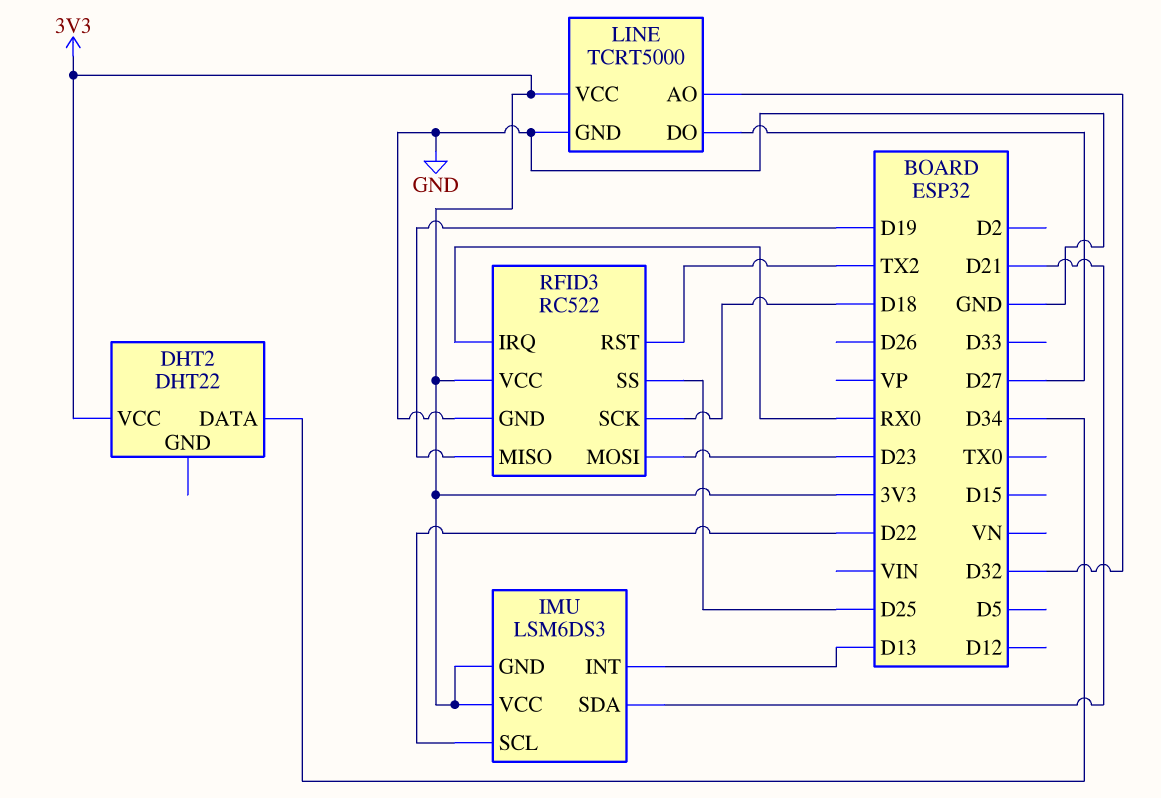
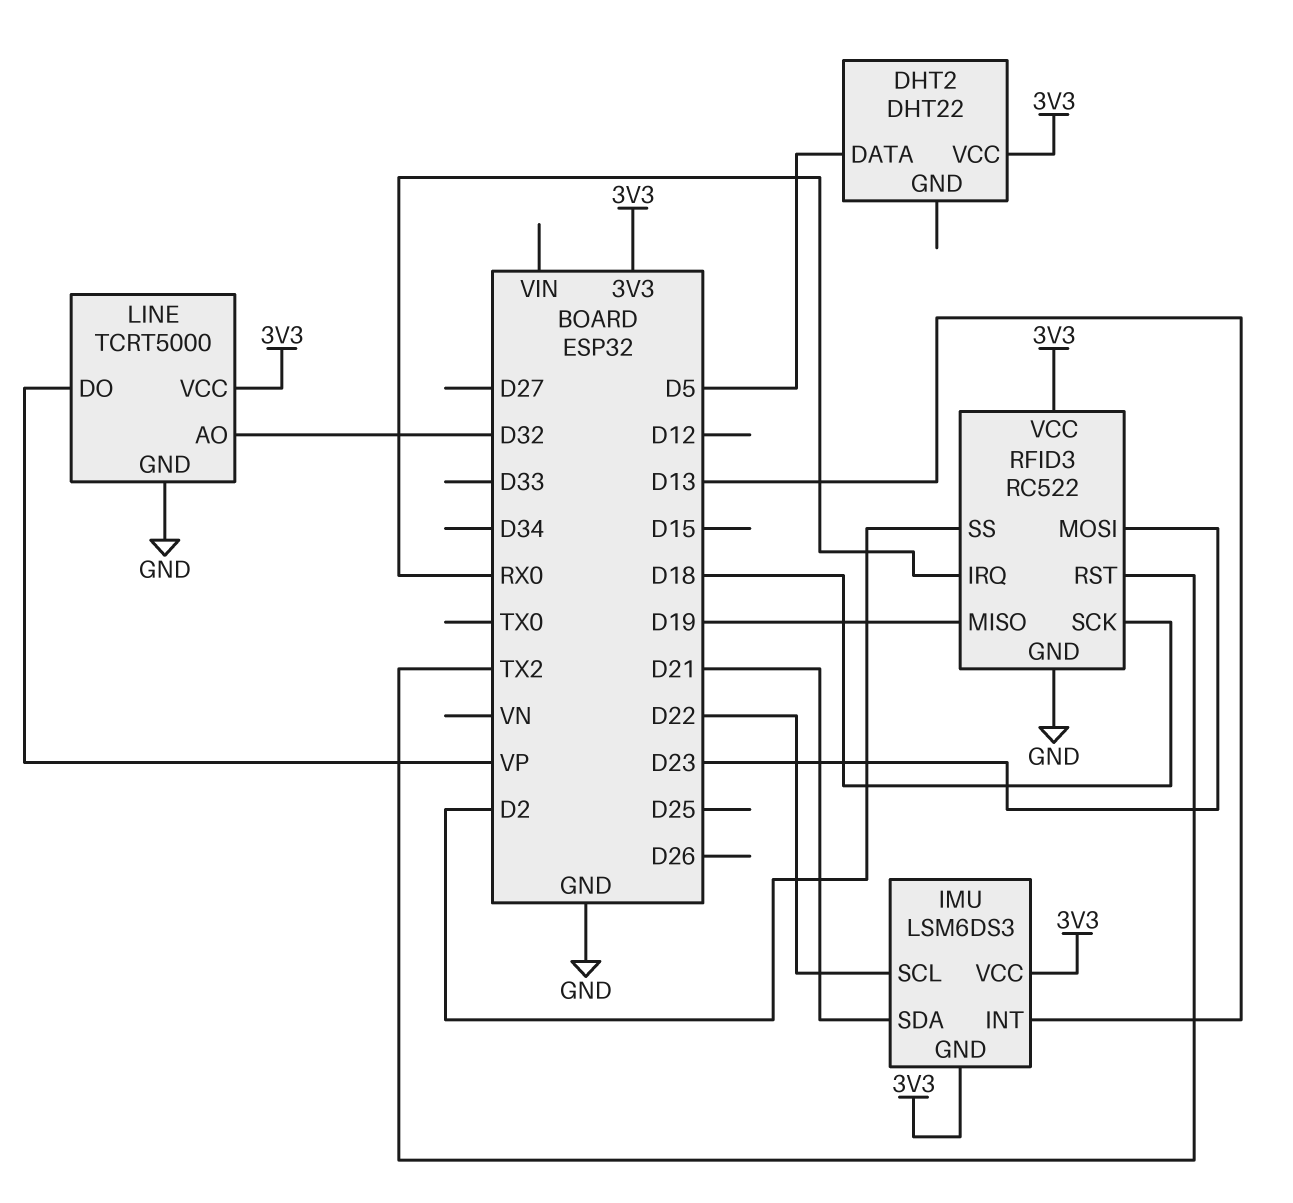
DHT2 pin DATA: D34 -> D5
LINE pin DO: D27 -> VP
RFID3 pin SS: D25 -> D2

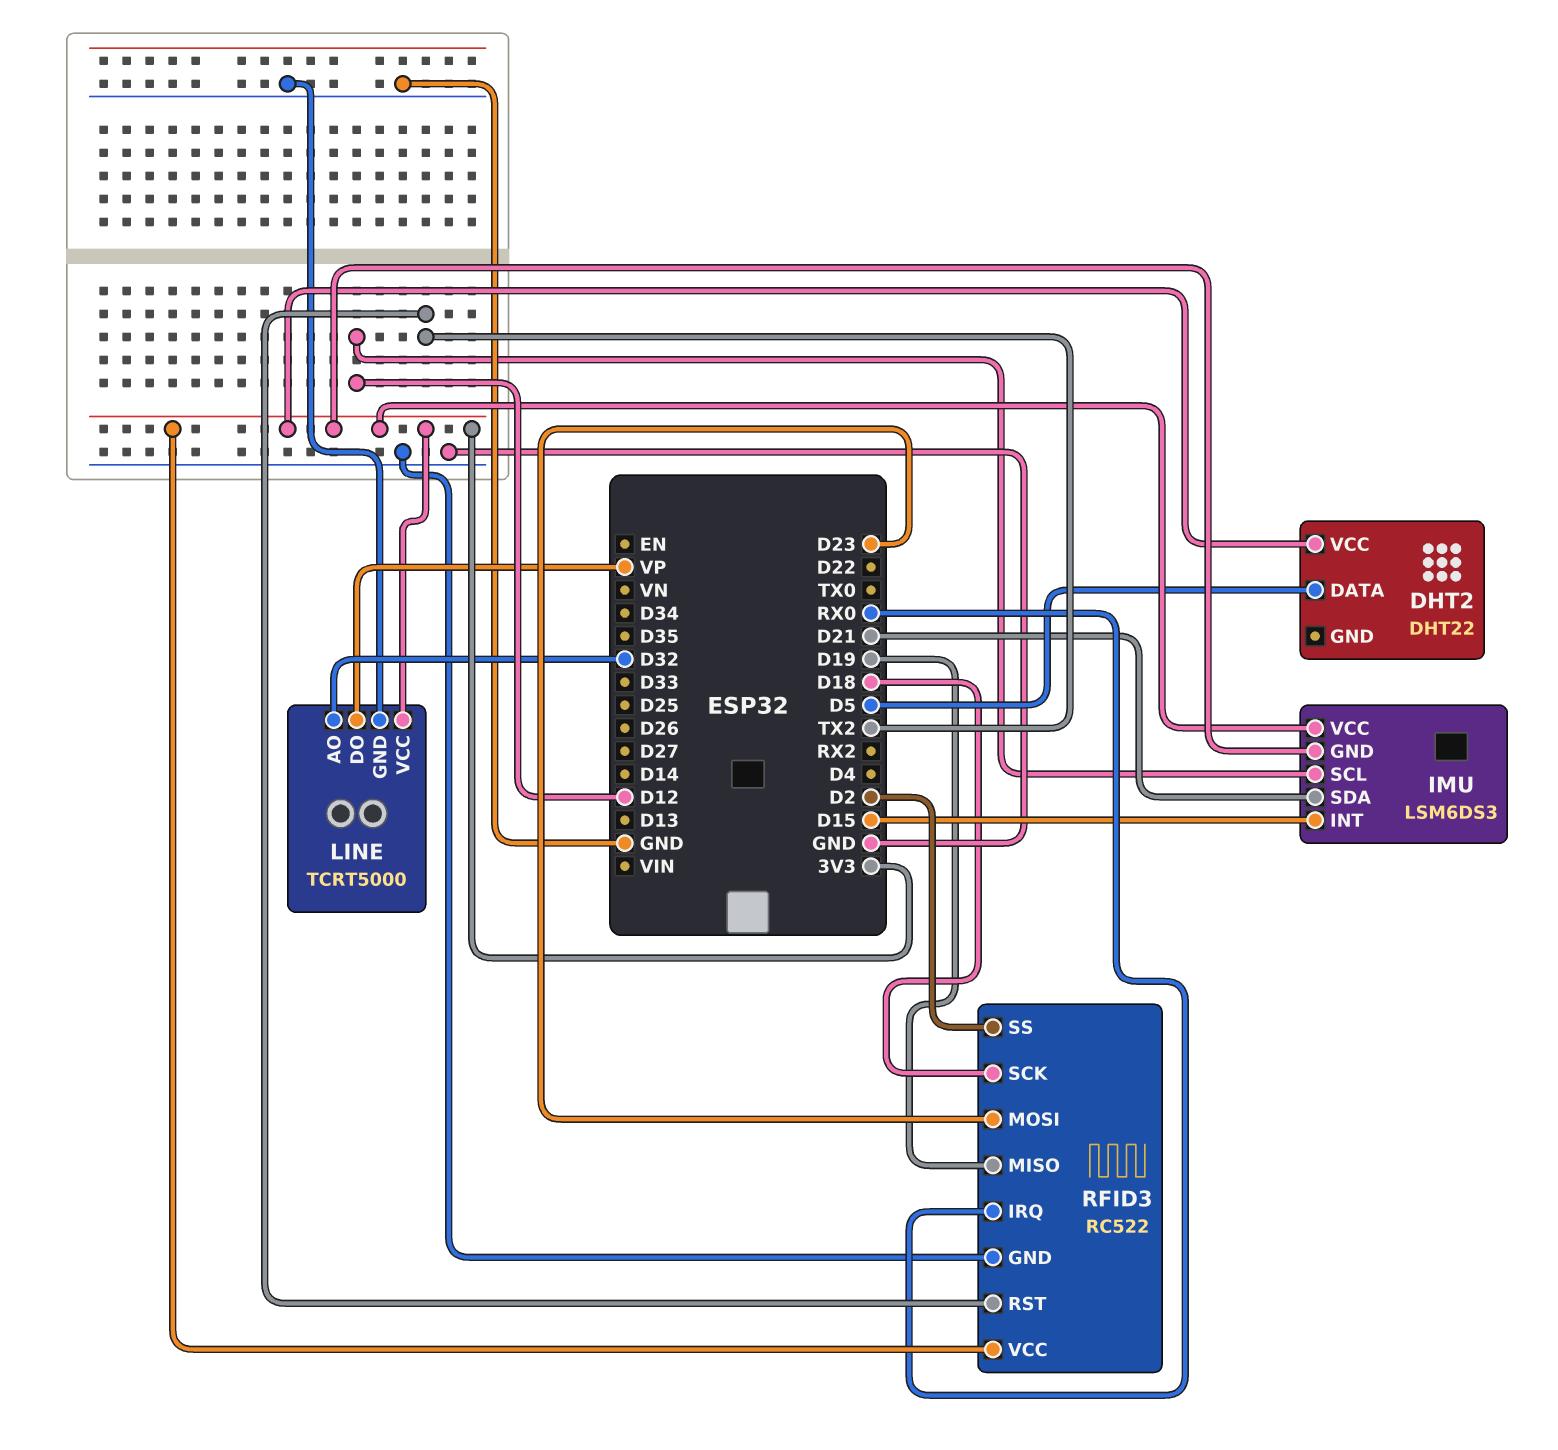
IMU pin INT: D13 -> D15
IMU pin SCL: D22 -> D12

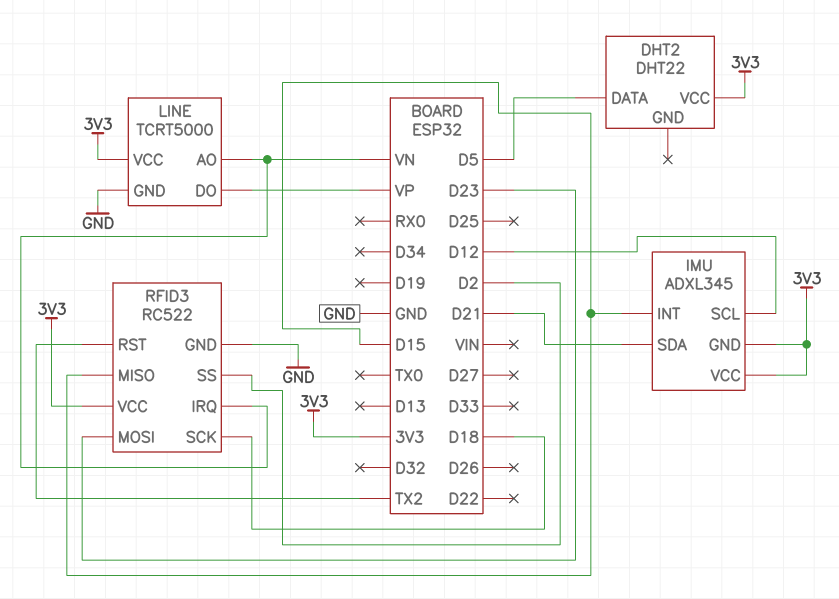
IMU: LSM6DS3 -> ADXL345
LINE pin AO: D32 -> VN
RFID3 pin IRQ: RX0 -> VN
RFID3 pin MISO: D19 -> D15

